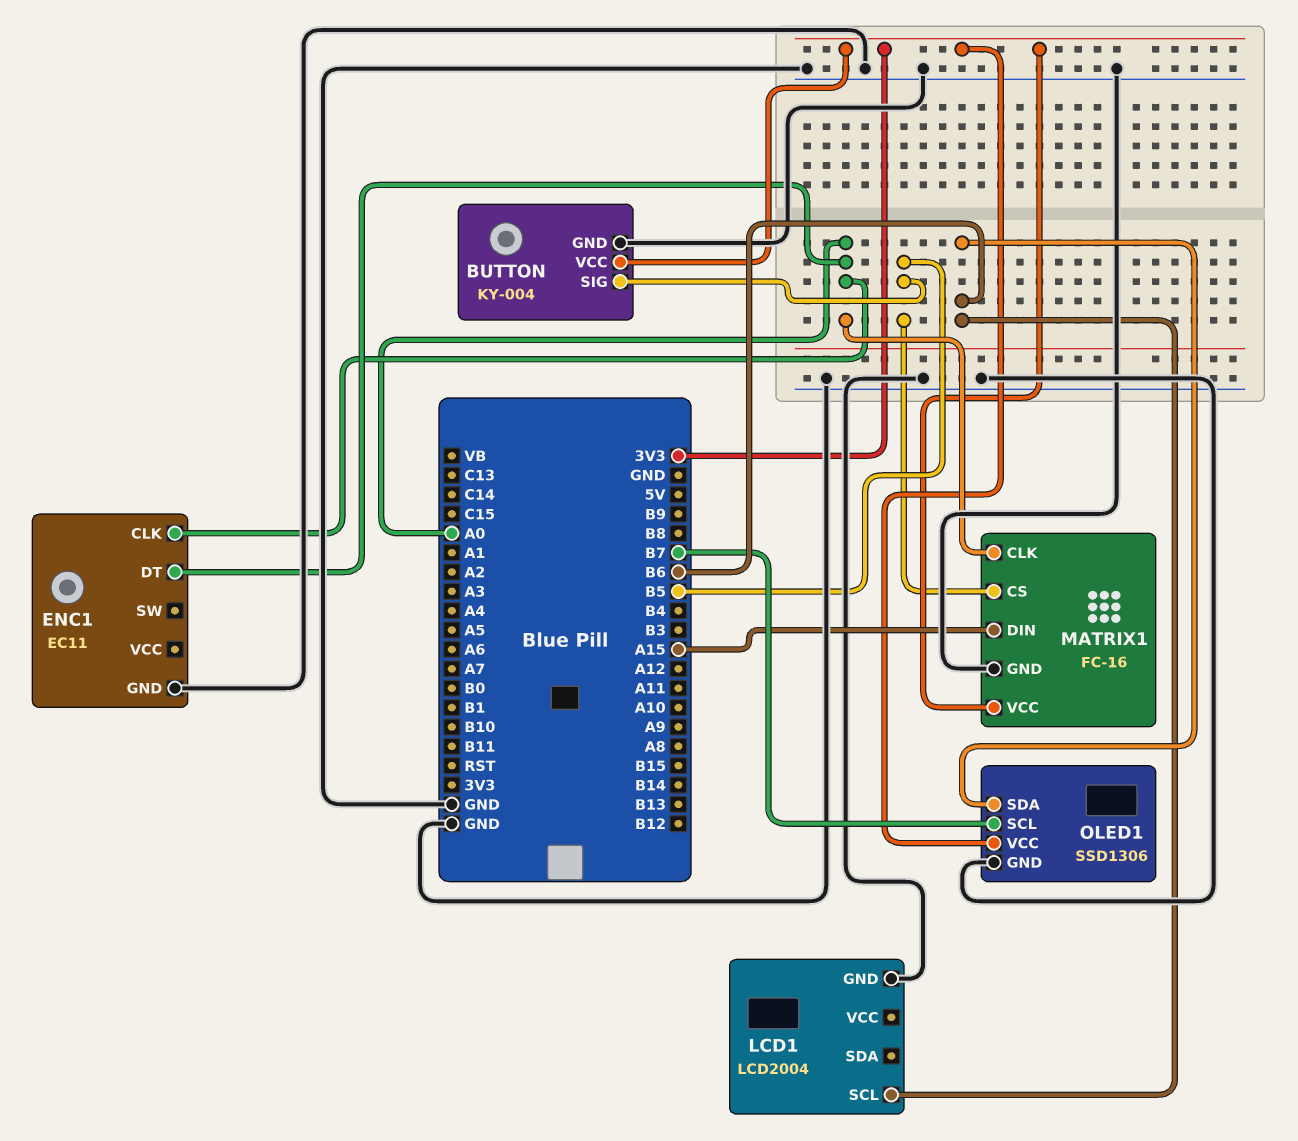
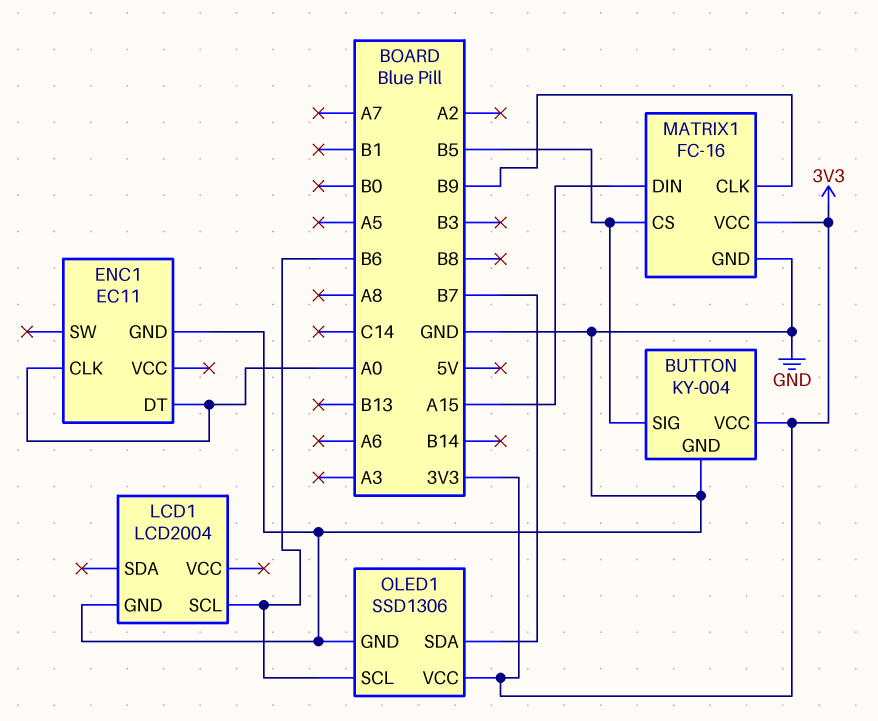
MATRIX1 pin CLK: A0 -> B9
OLED1 pin SCL: B7 -> B6
OLED1 pin SDA: B6 -> B7

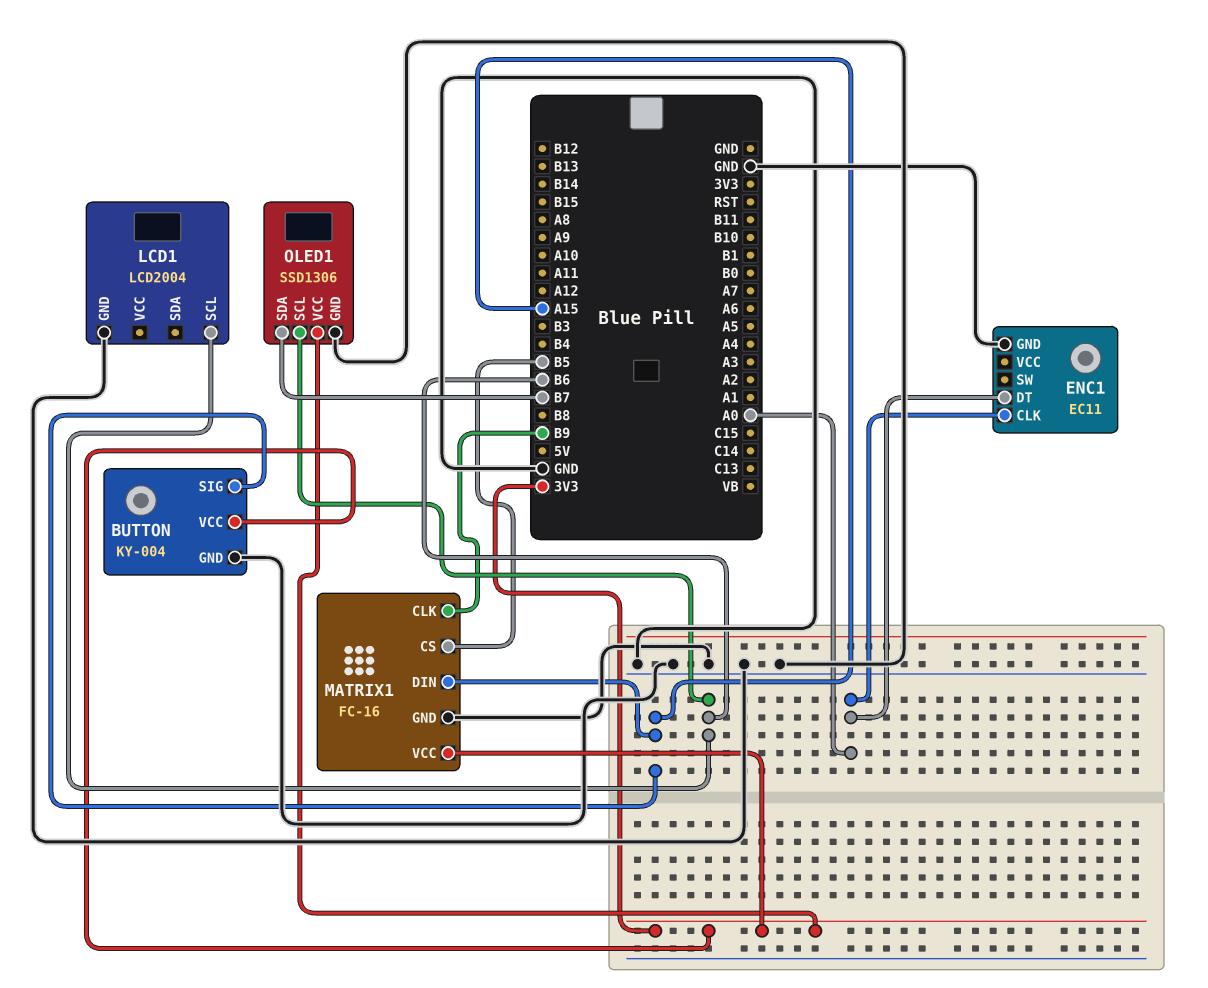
BUTTON pin SIG: B5 -> A15

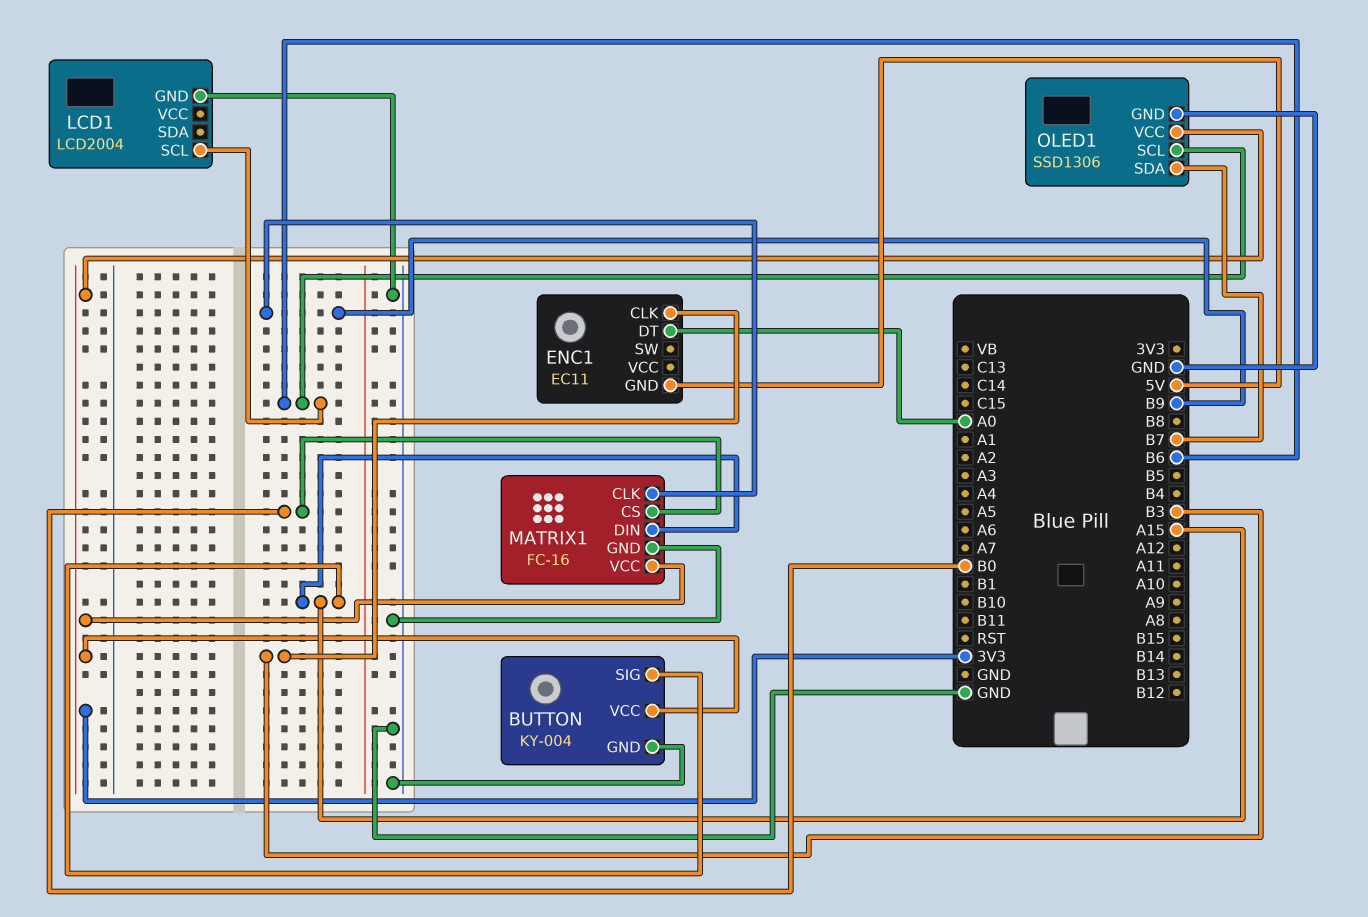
ENC1 pin CLK: A0 -> B3
ENC1 pin GND: GND -> 5V
MATRIX1 pin CS: B5 -> B0

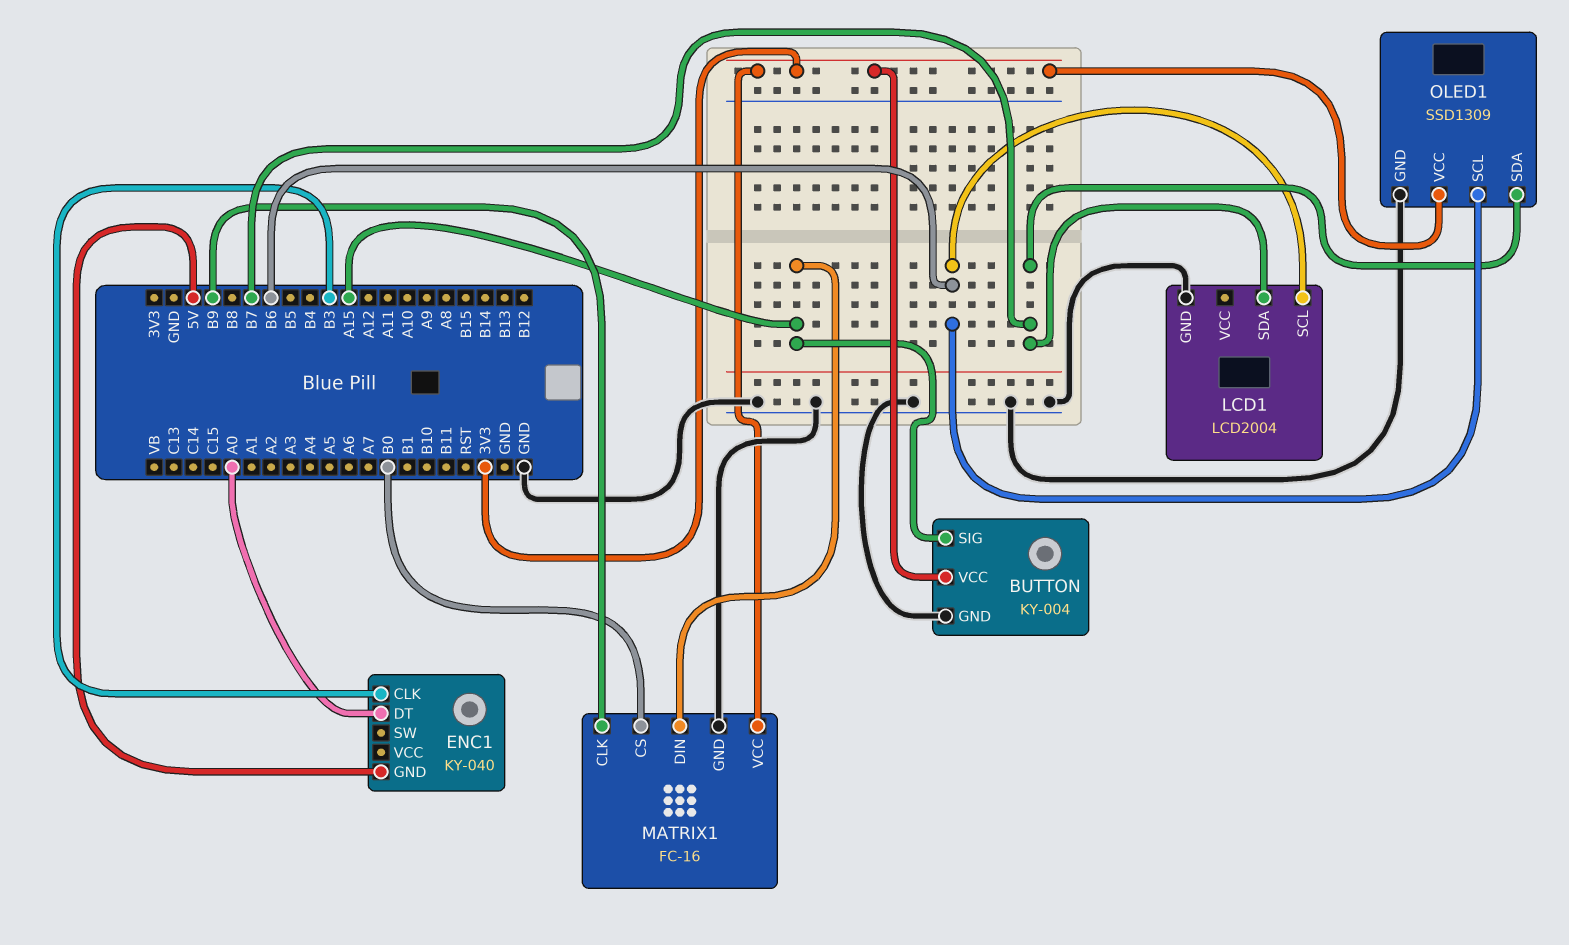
ENC1: EC11 -> KY-040
LCD1 pin SDA: none -> B7
OLED1: SSD1306 -> SSD1309

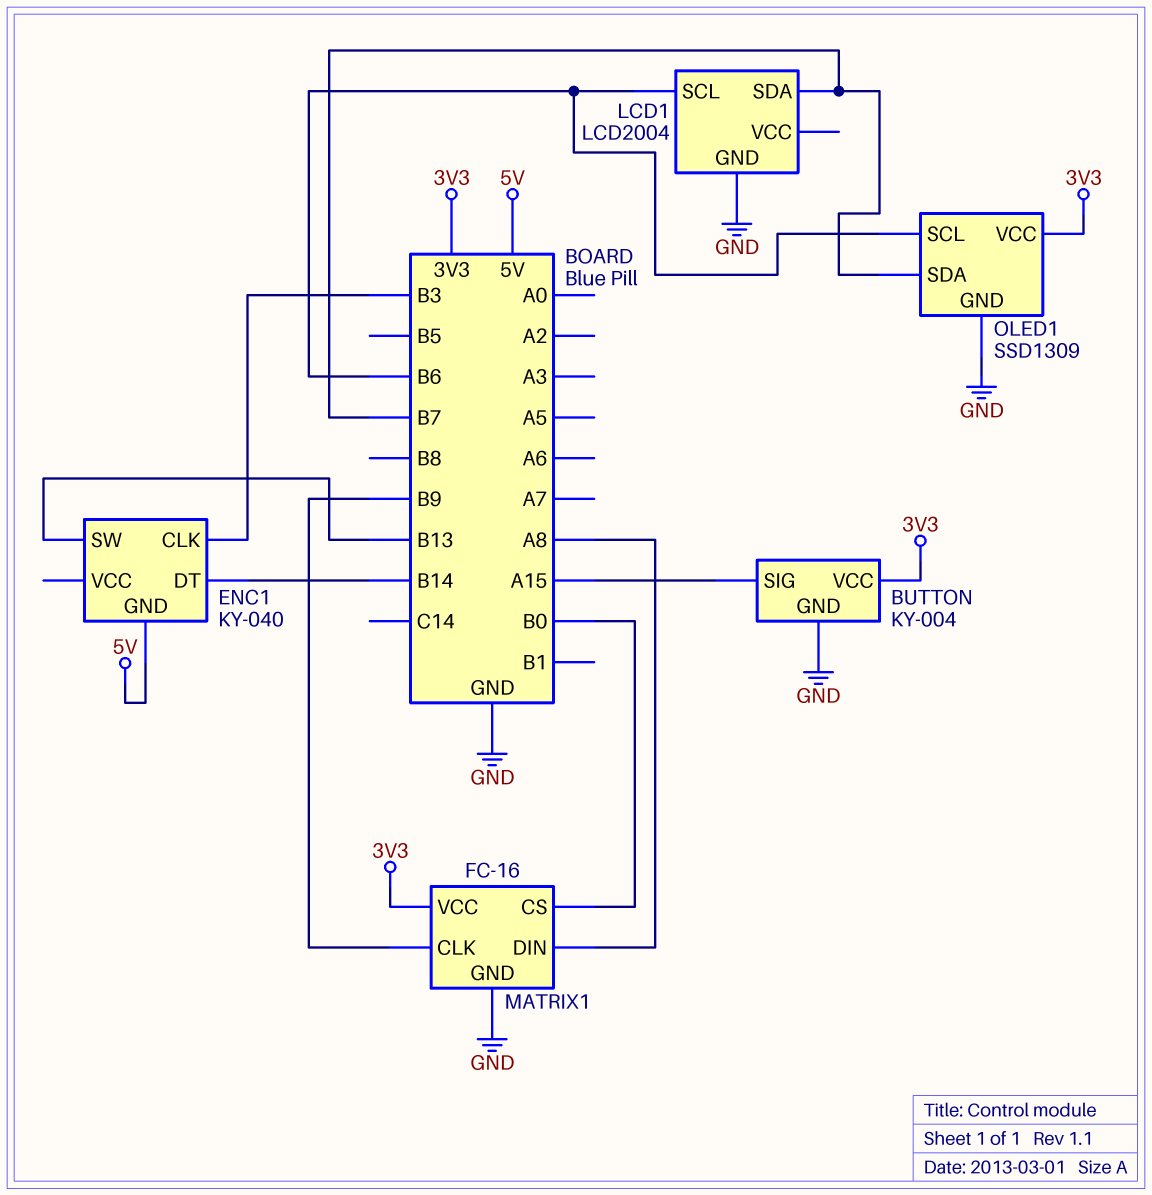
ENC1 pin DT: A0 -> B14
ENC1 pin SW: none -> B13
MATRIX1 pin DIN: A15 -> A8

